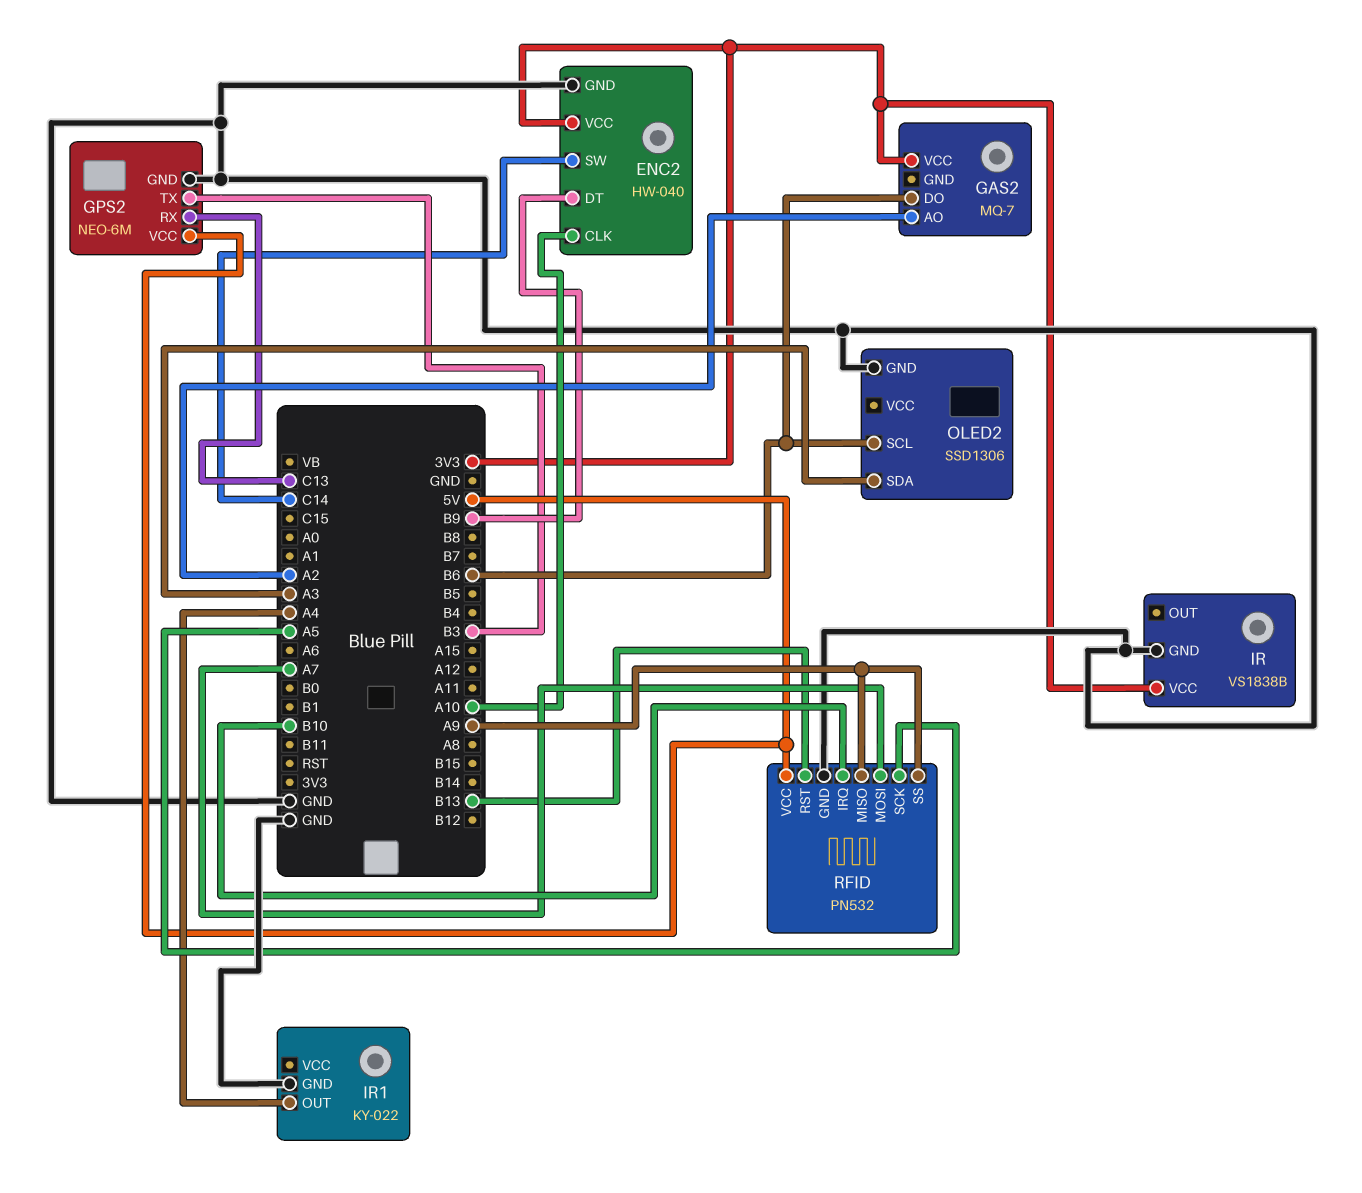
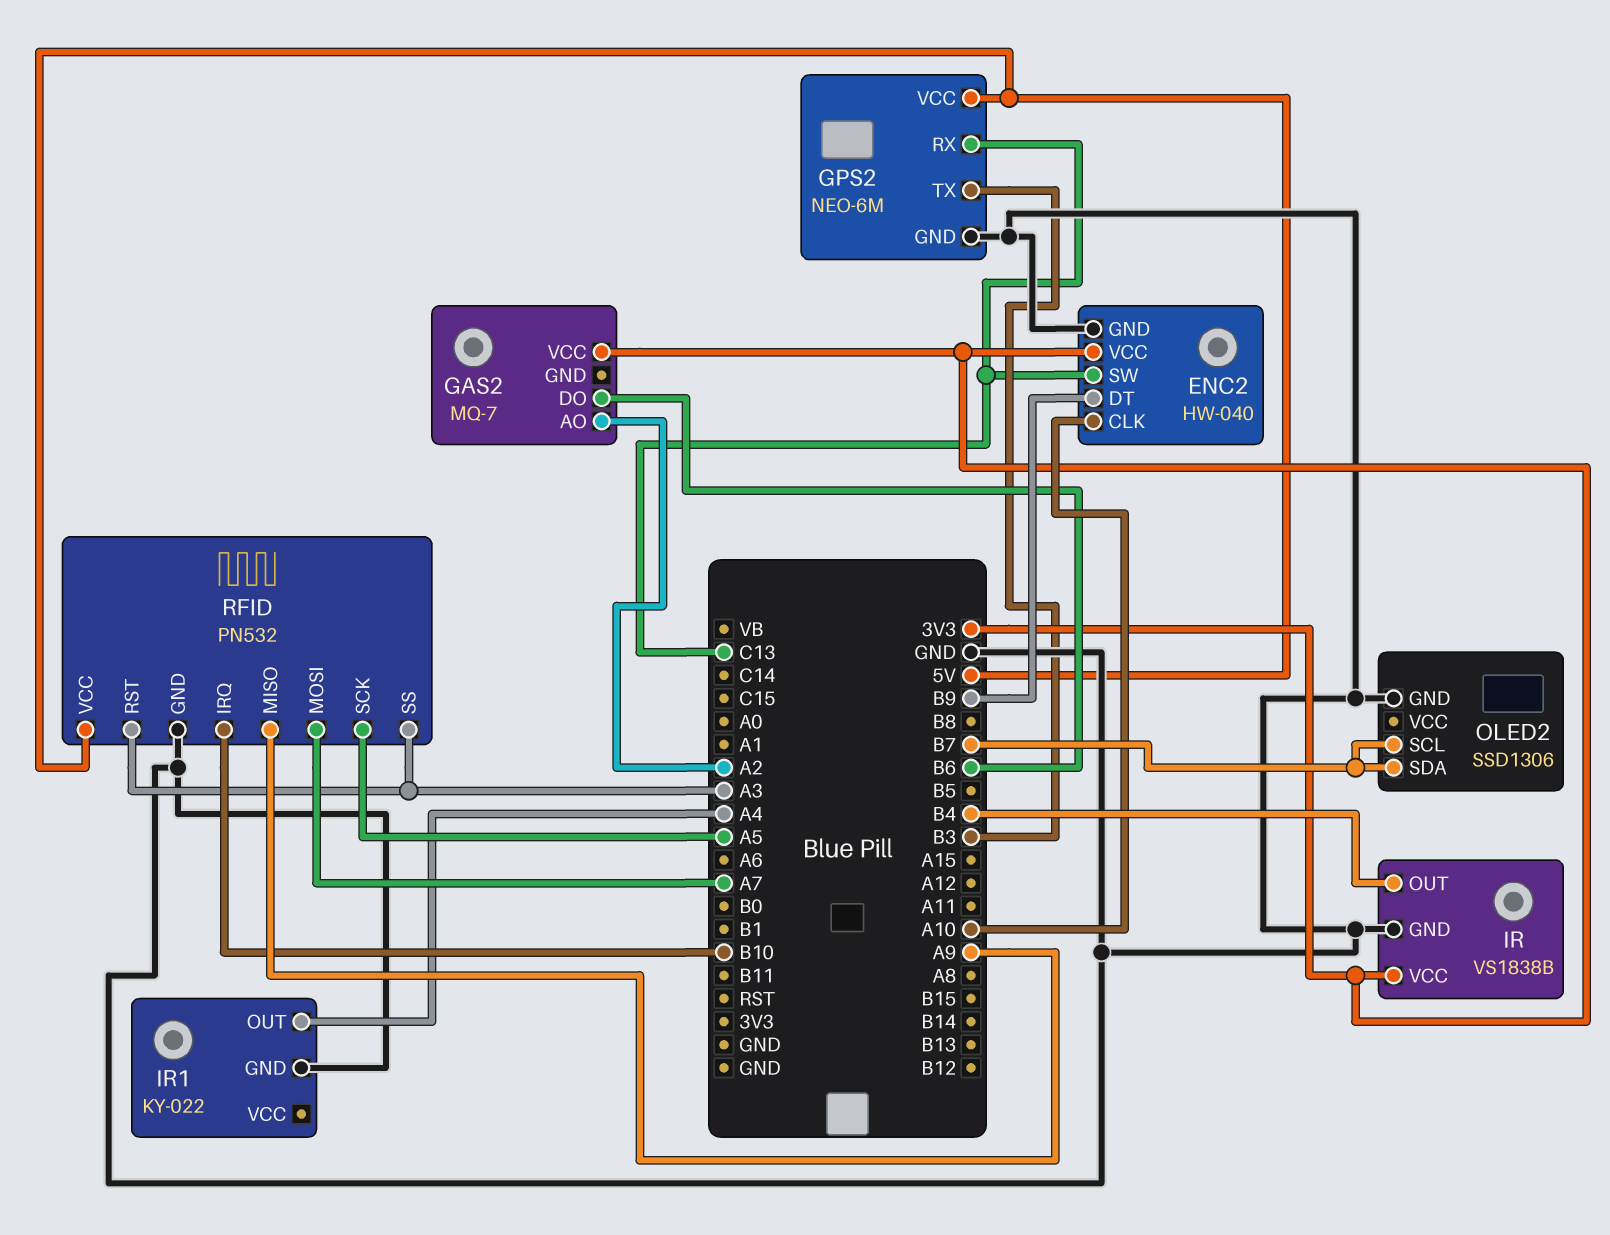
ENC2 pin SW: C14 -> C13
IR pin OUT: none -> B4
OLED2 pin SCL: B6 -> B7
OLED2 pin SDA: A3 -> B7
RFID pin RST: B13 -> A3
RFID pin SS: A9 -> A3

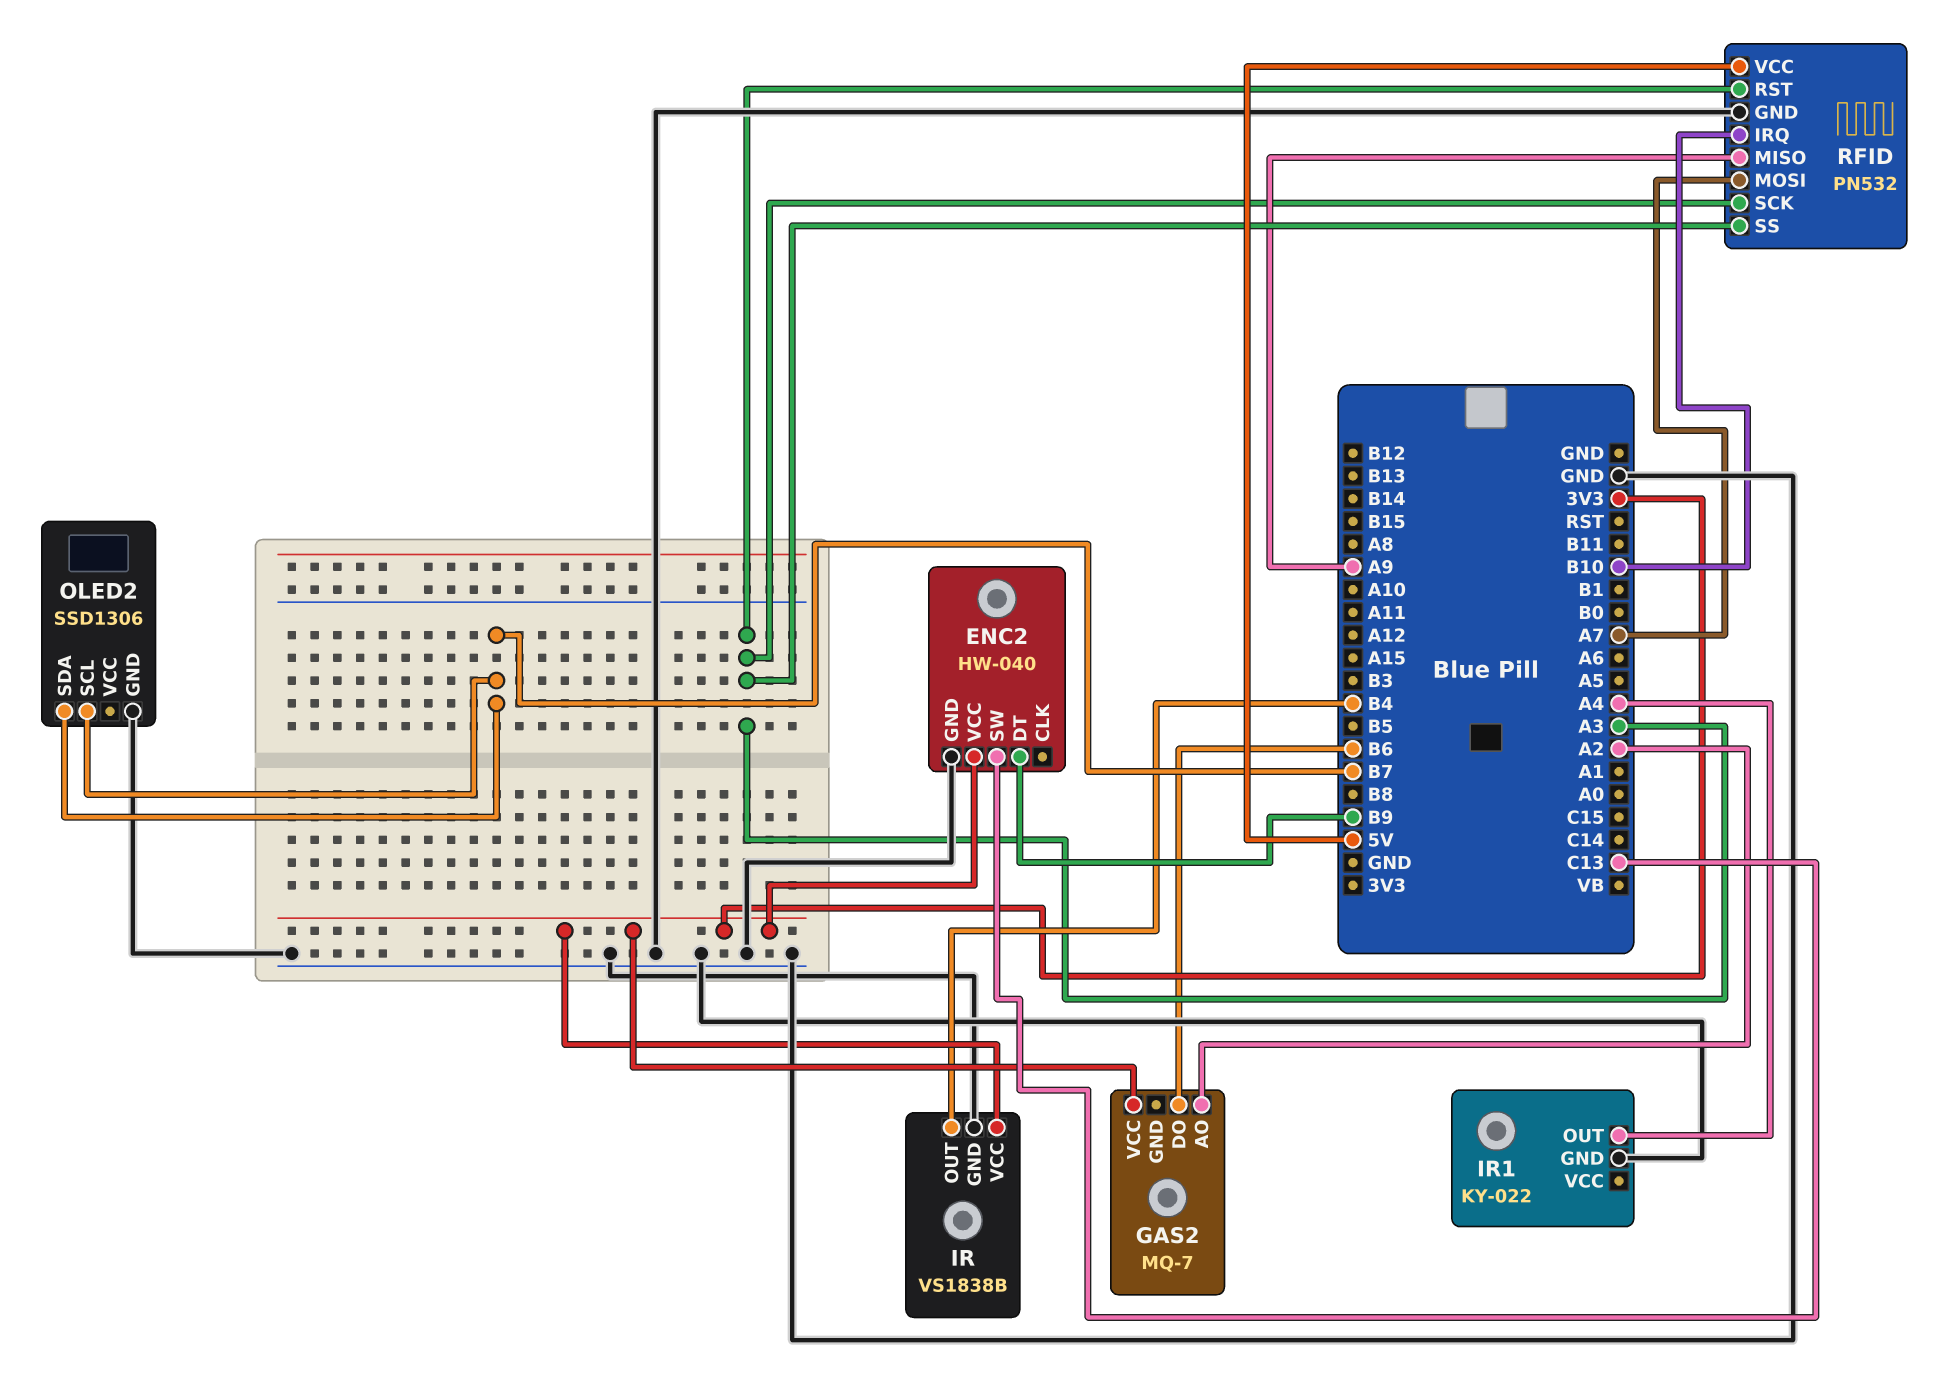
ENC2 pin CLK: A10 -> none
GPS2: NEO-6M -> none
GPS2 pin GND: GND -> none
GPS2 pin RX: C13 -> none
GPS2 pin TX: B3 -> none
GPS2 pin VCC: 5V -> none
RFID pin SCK: A5 -> A3

